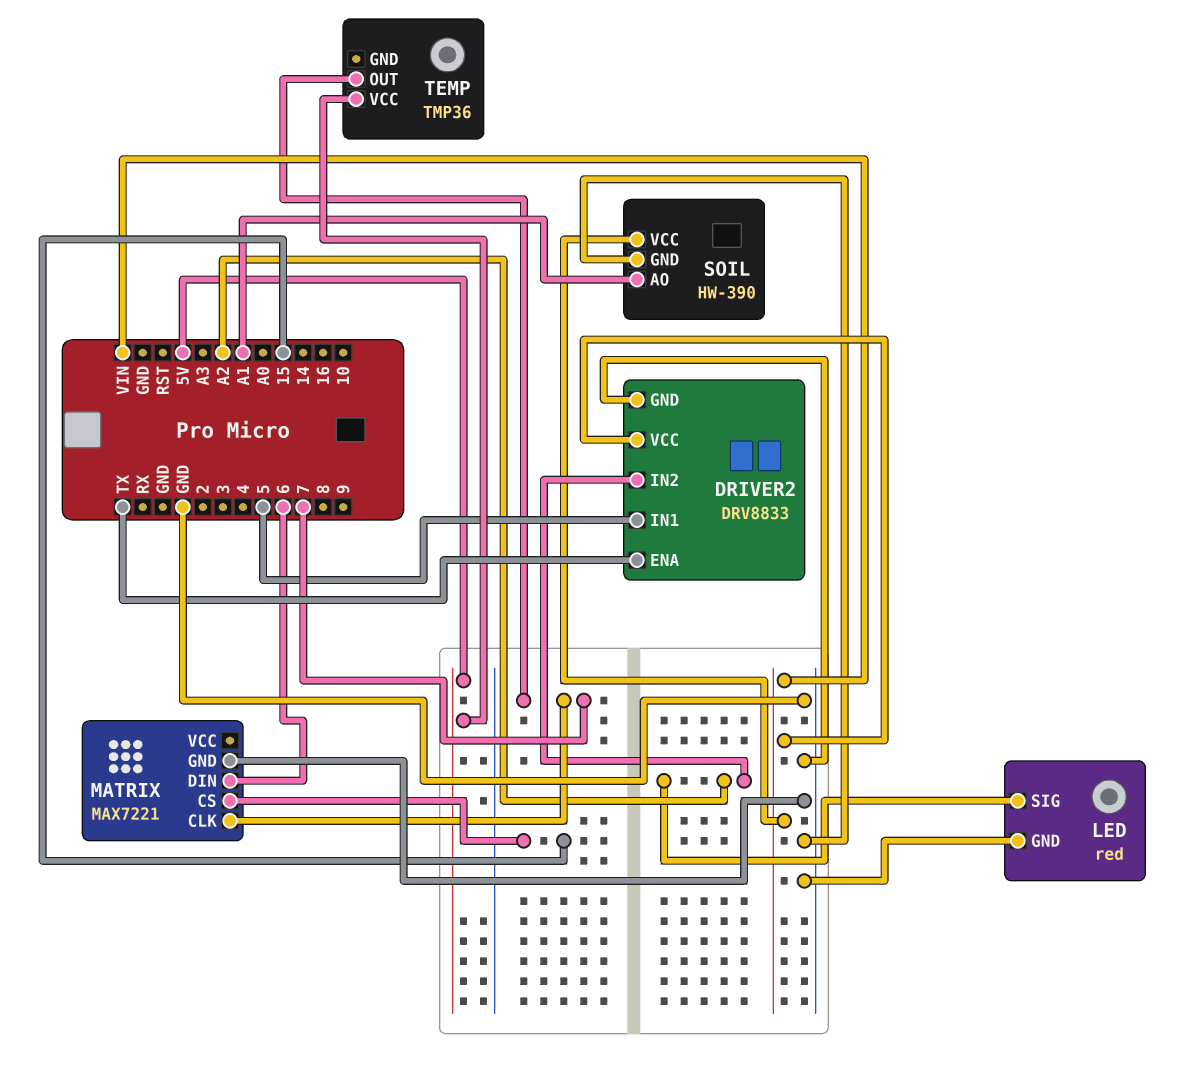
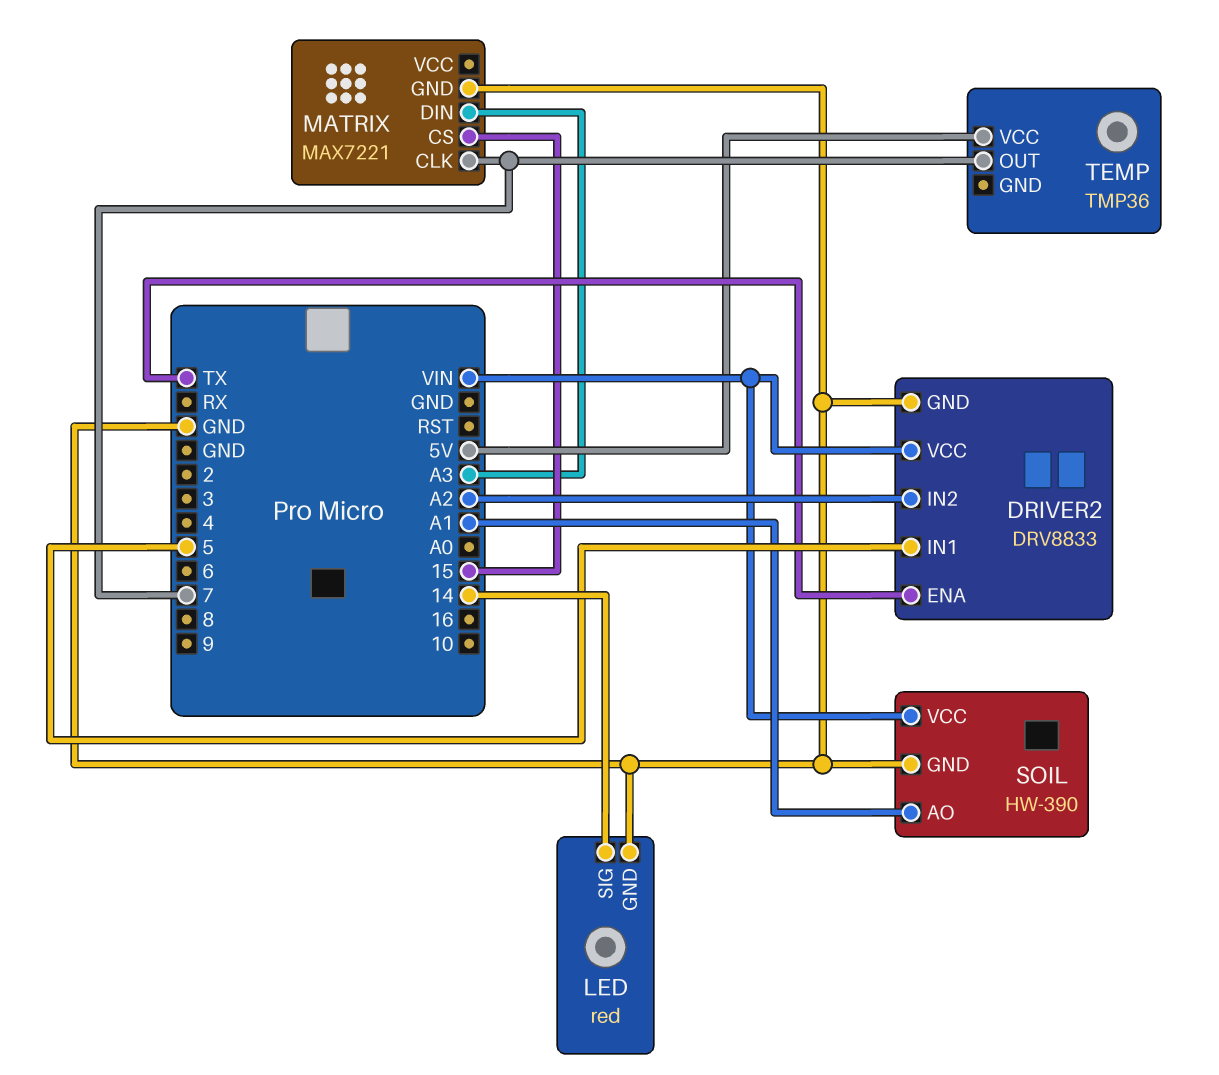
LED pin SIG: A2 -> 14
MATRIX pin DIN: 6 -> A3

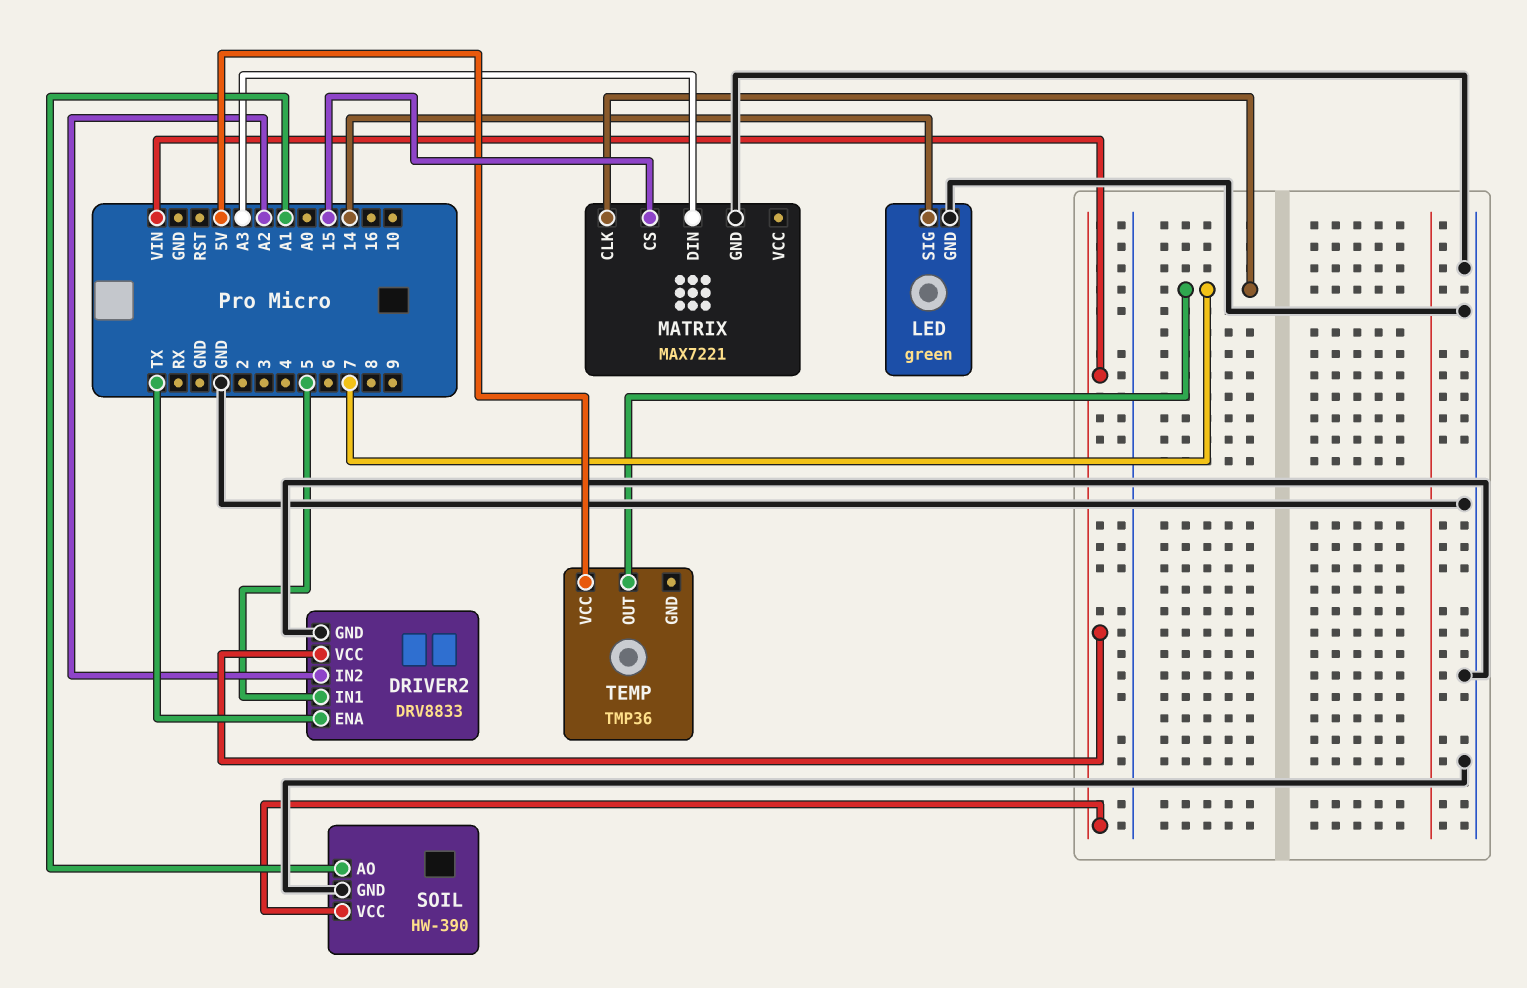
LED: red -> green

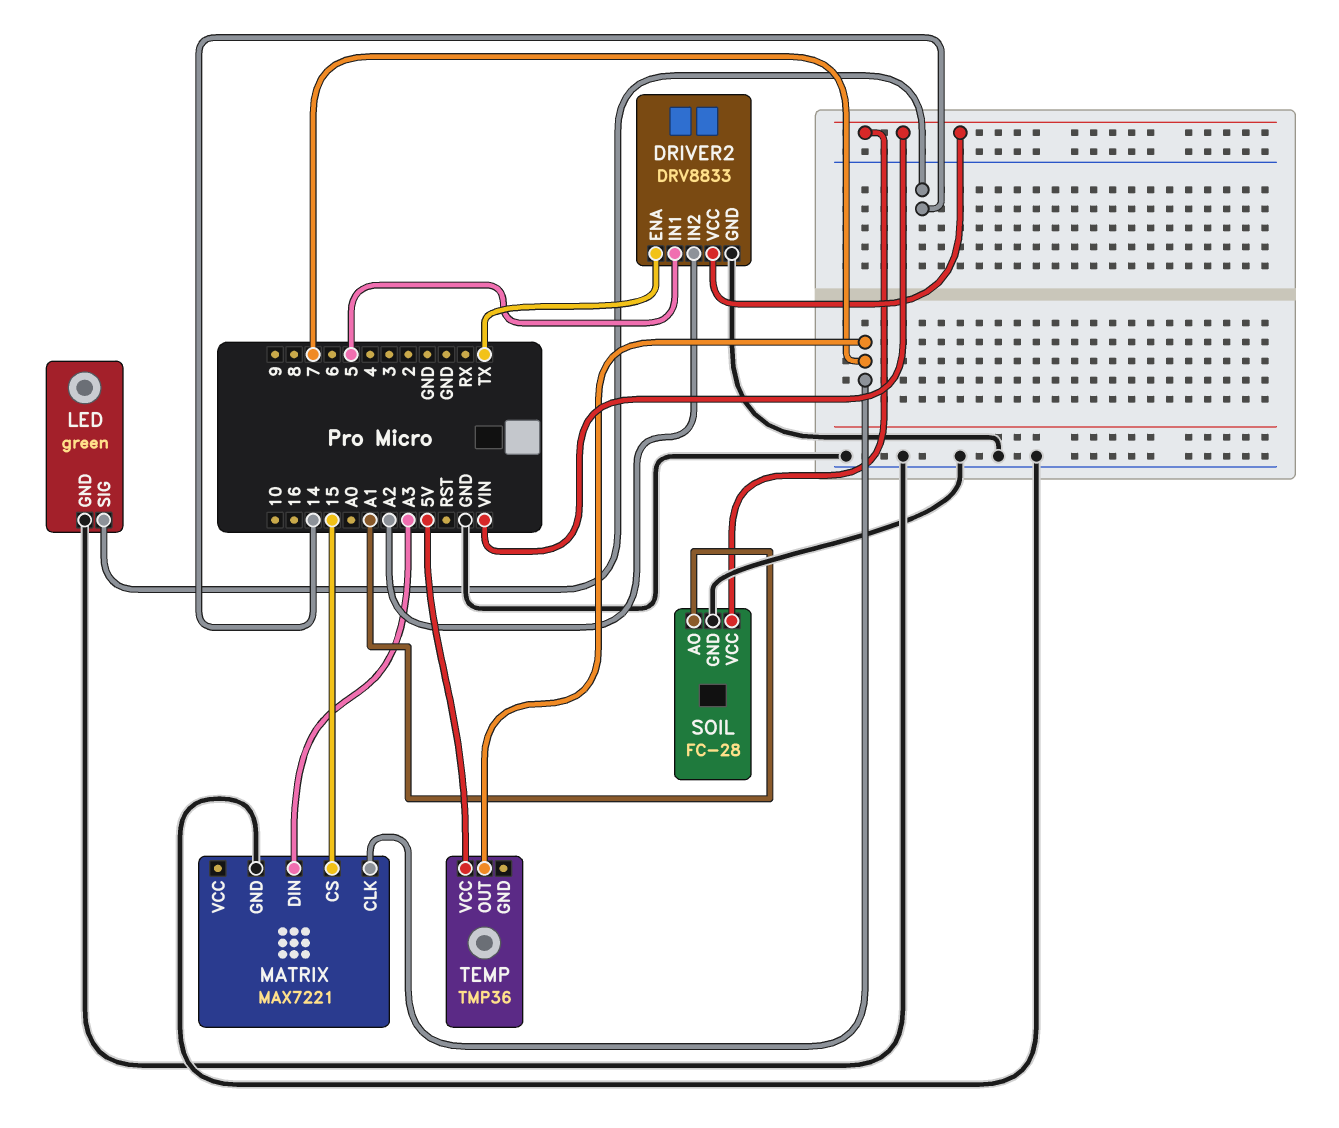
SOIL: HW-390 -> FC-28

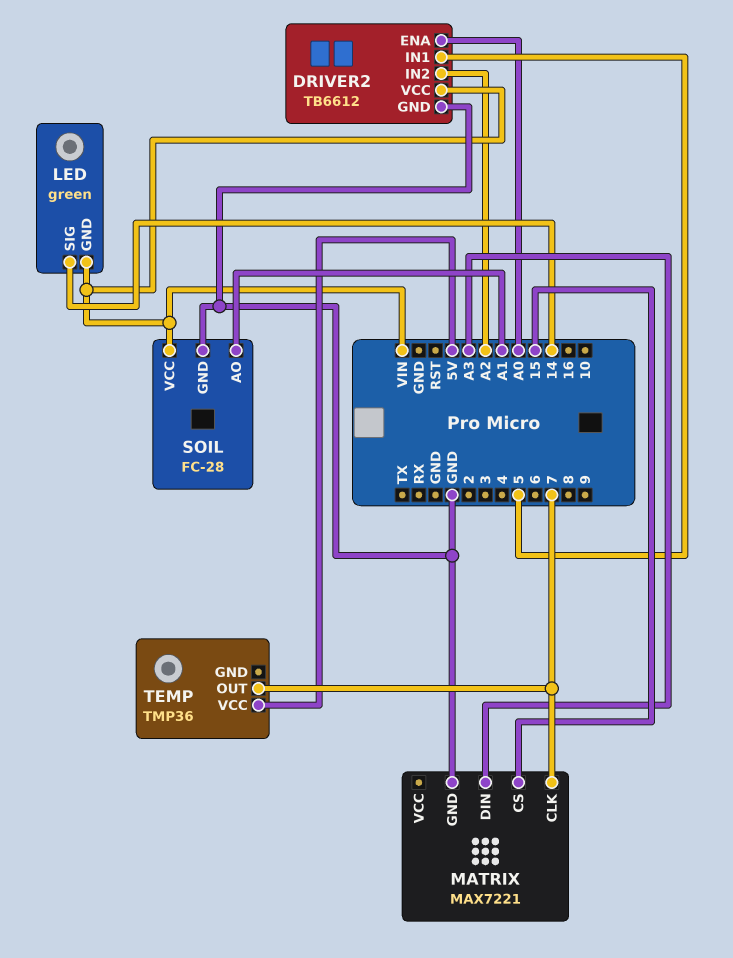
DRIVER2: DRV8833 -> TB6612
DRIVER2 pin ENA: TX -> A0
LED pin GND: GND -> VIN

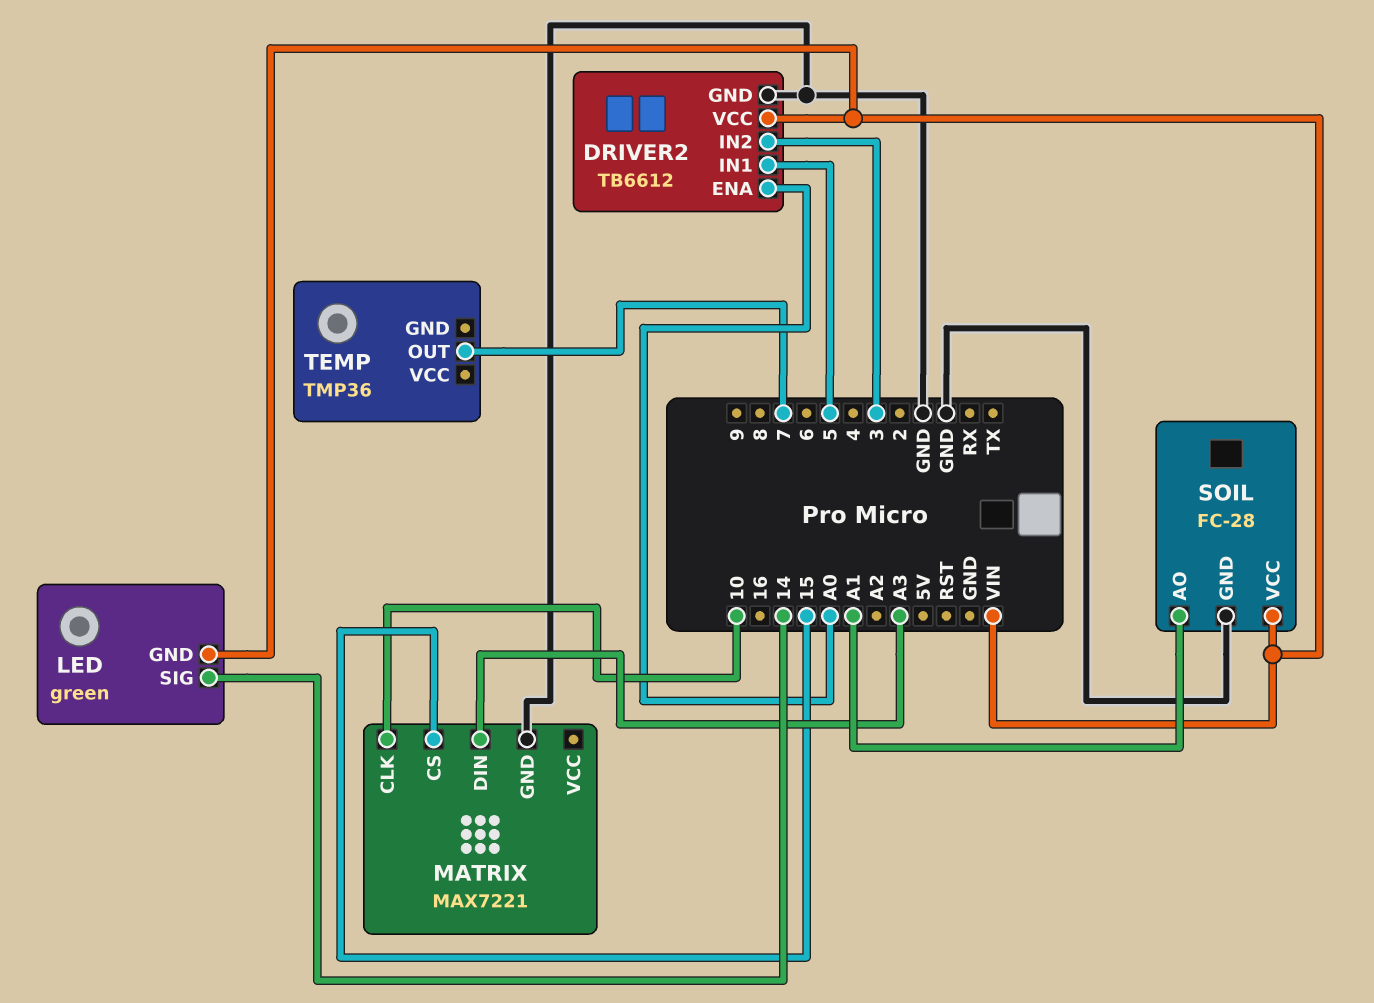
DRIVER2 pin IN2: A2 -> 3
MATRIX pin CLK: 7 -> 10
TEMP pin VCC: 5V -> none

